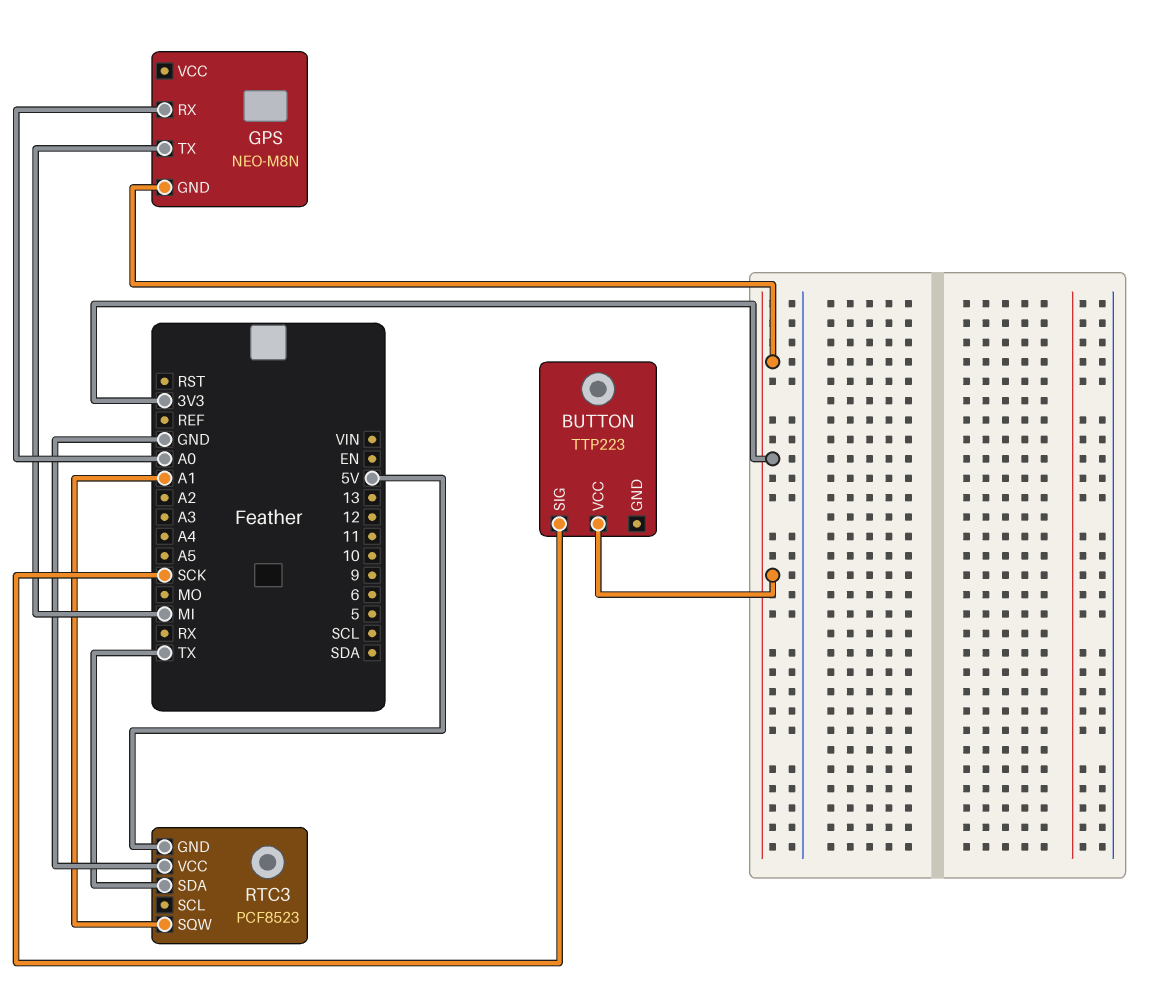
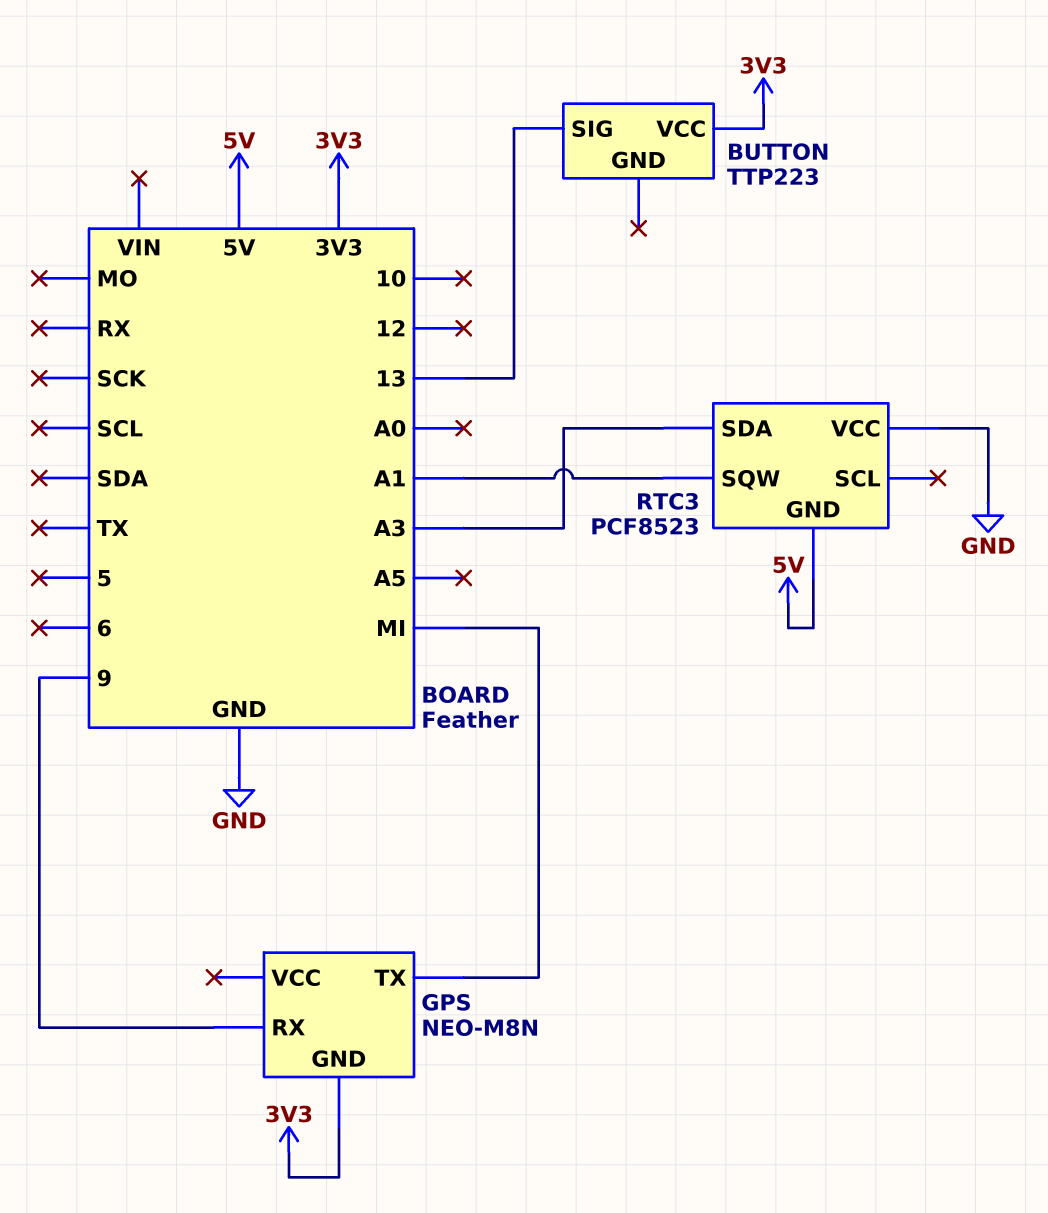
BUTTON pin SIG: SCK -> 13
GPS pin RX: A0 -> 9
RTC3 pin SDA: TX -> A3

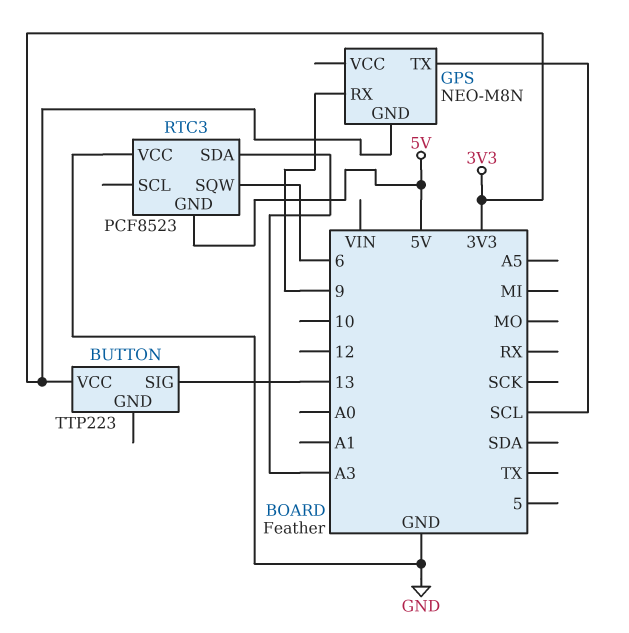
GPS pin TX: MI -> SCL
RTC3 pin SQW: A1 -> 6

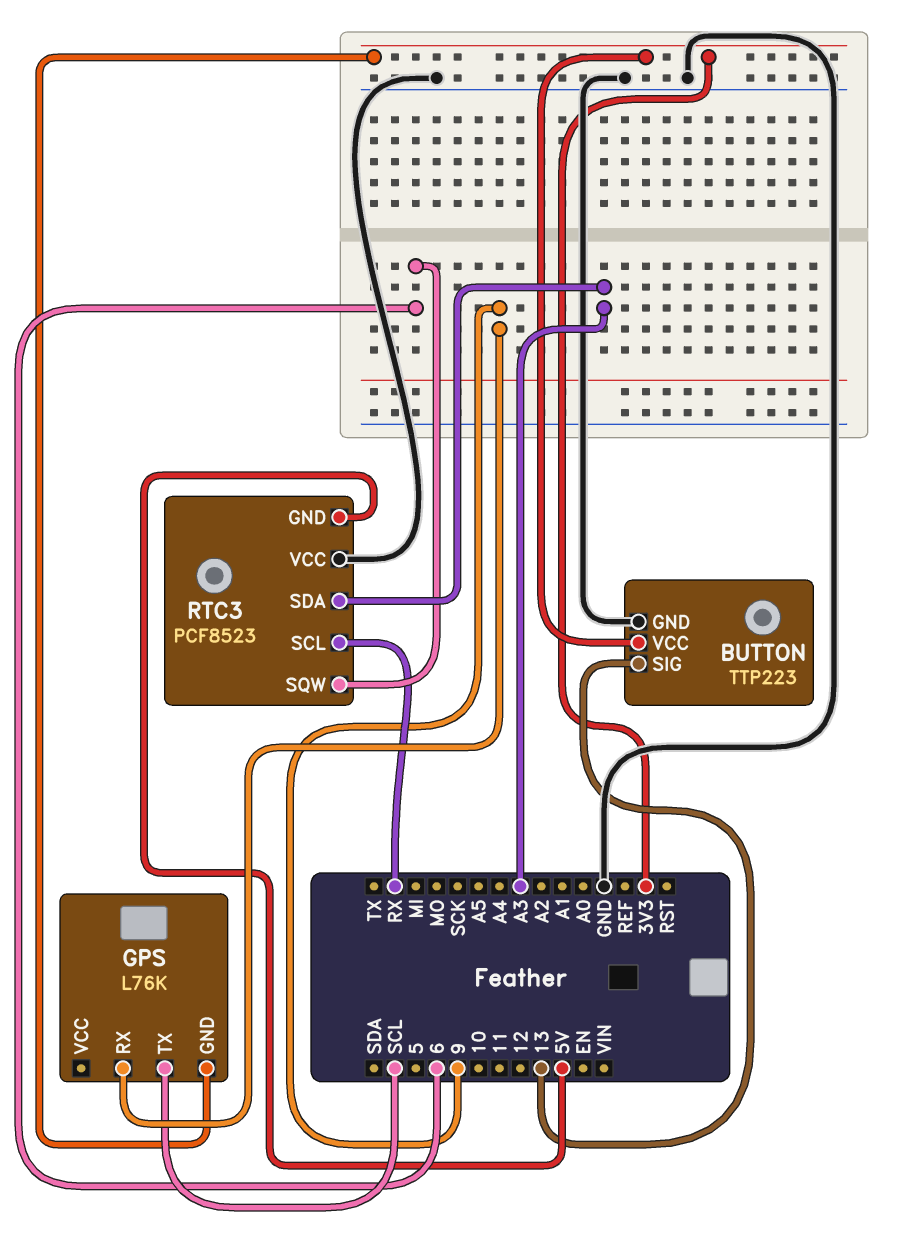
BUTTON pin GND: none -> GND
GPS: NEO-M8N -> L76K
RTC3 pin SCL: none -> RX

